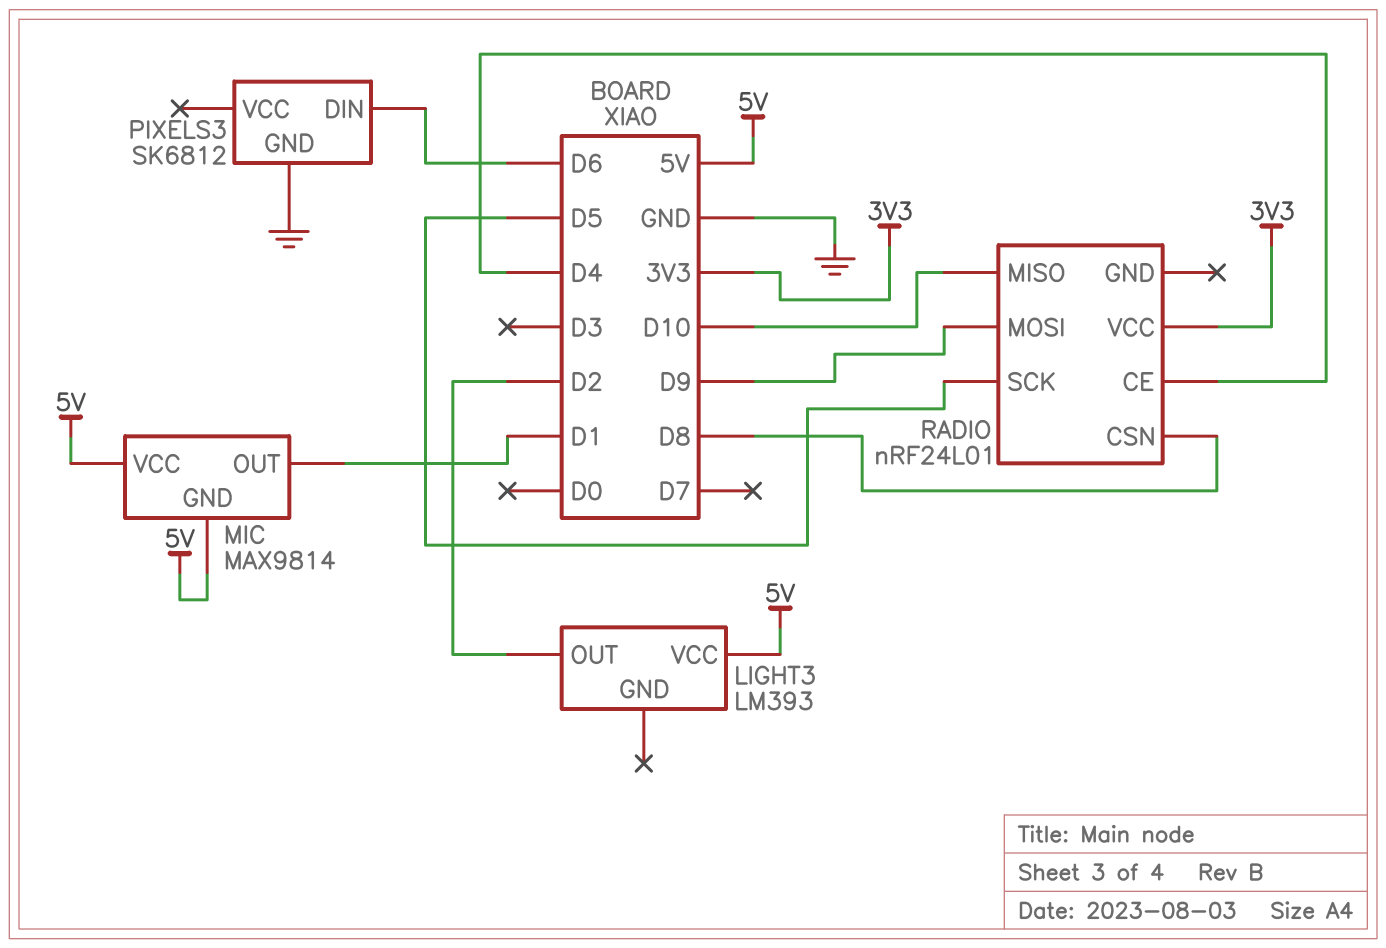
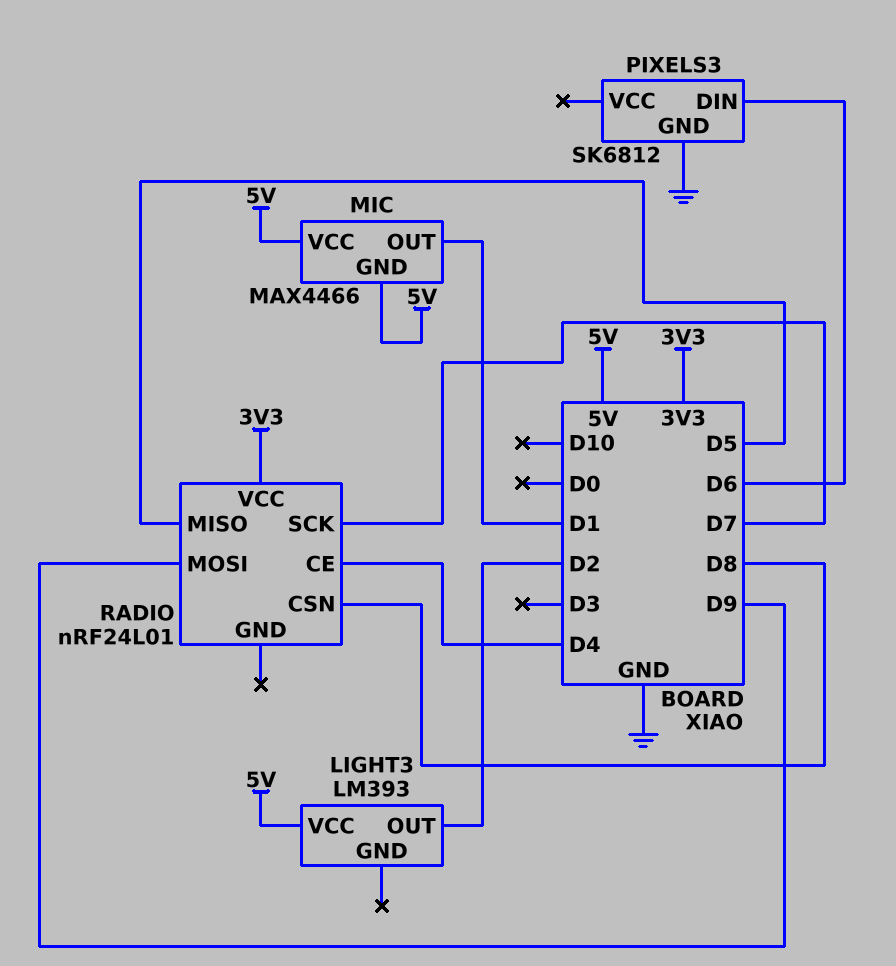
MIC: MAX9814 -> MAX4466
RADIO pin MISO: D10 -> D5
RADIO pin SCK: D5 -> D7

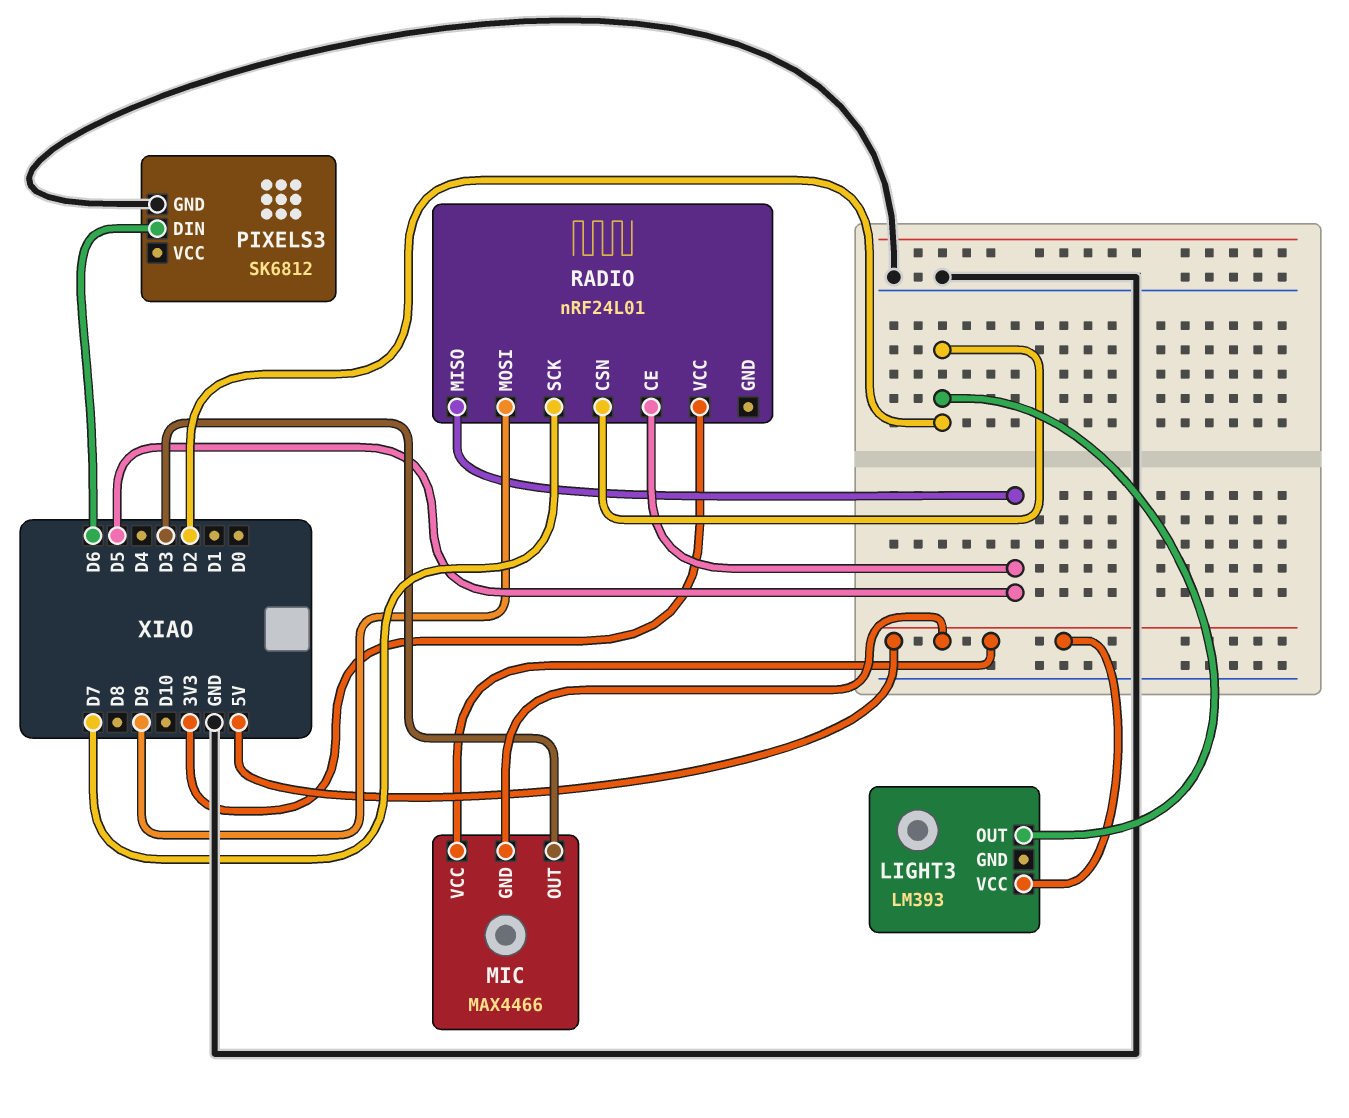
MIC pin OUT: D1 -> D3
RADIO pin CE: D4 -> D5
RADIO pin CSN: D8 -> D2

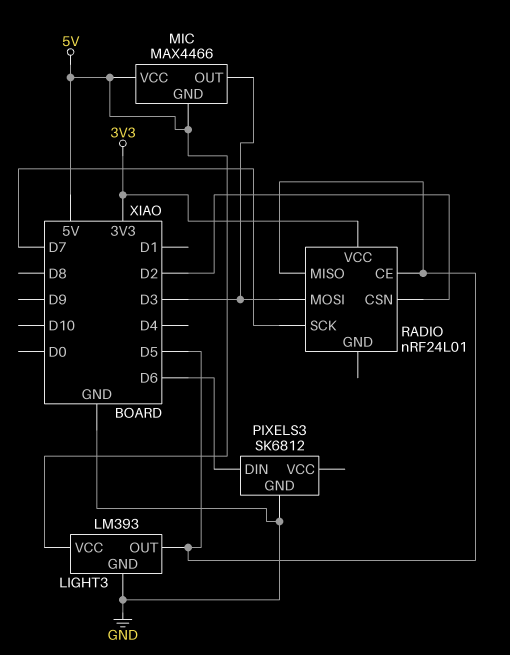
LIGHT3 pin GND: none -> GND
LIGHT3 pin OUT: D2 -> D5
RADIO pin MOSI: D9 -> D3

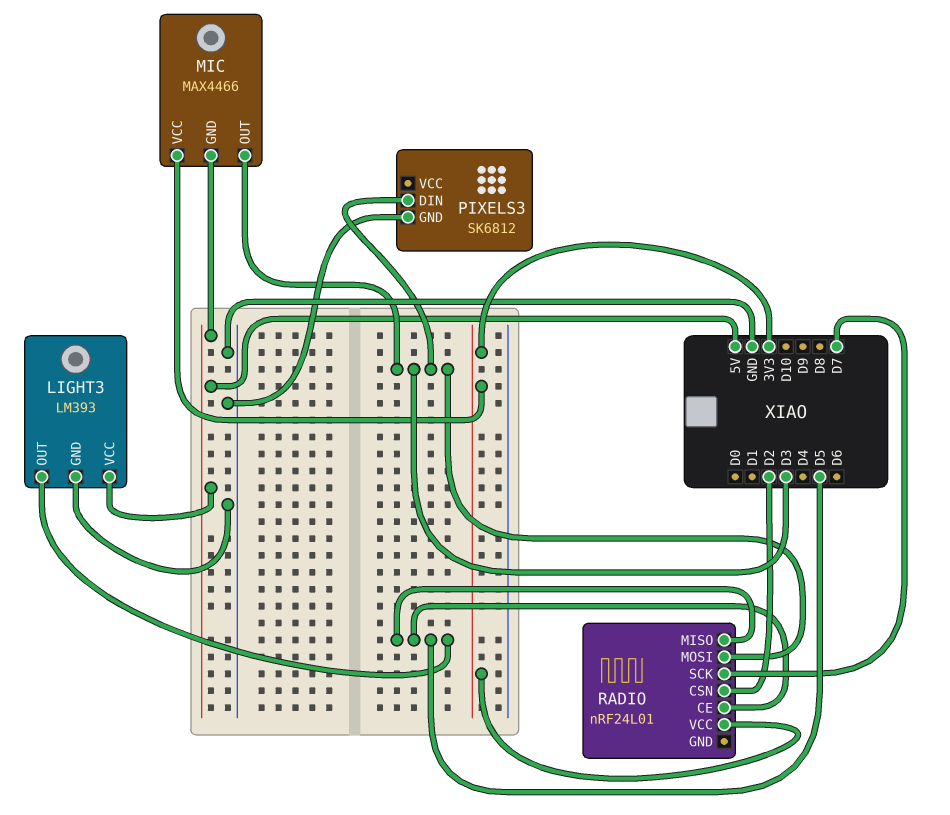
MIC pin VCC: 5V -> 3V3
PIXELS3 pin DIN: D6 -> D3

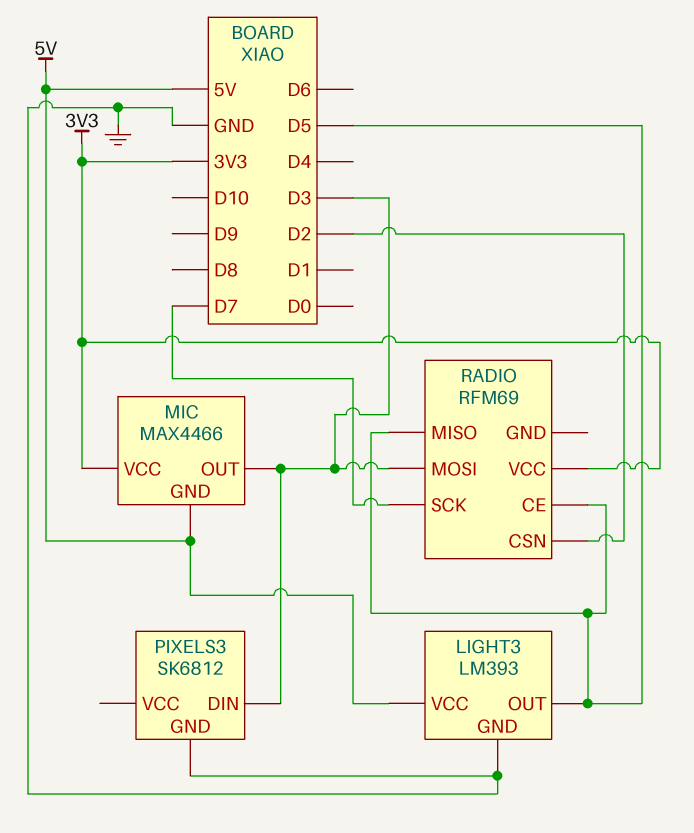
RADIO: nRF24L01 -> RFM69

